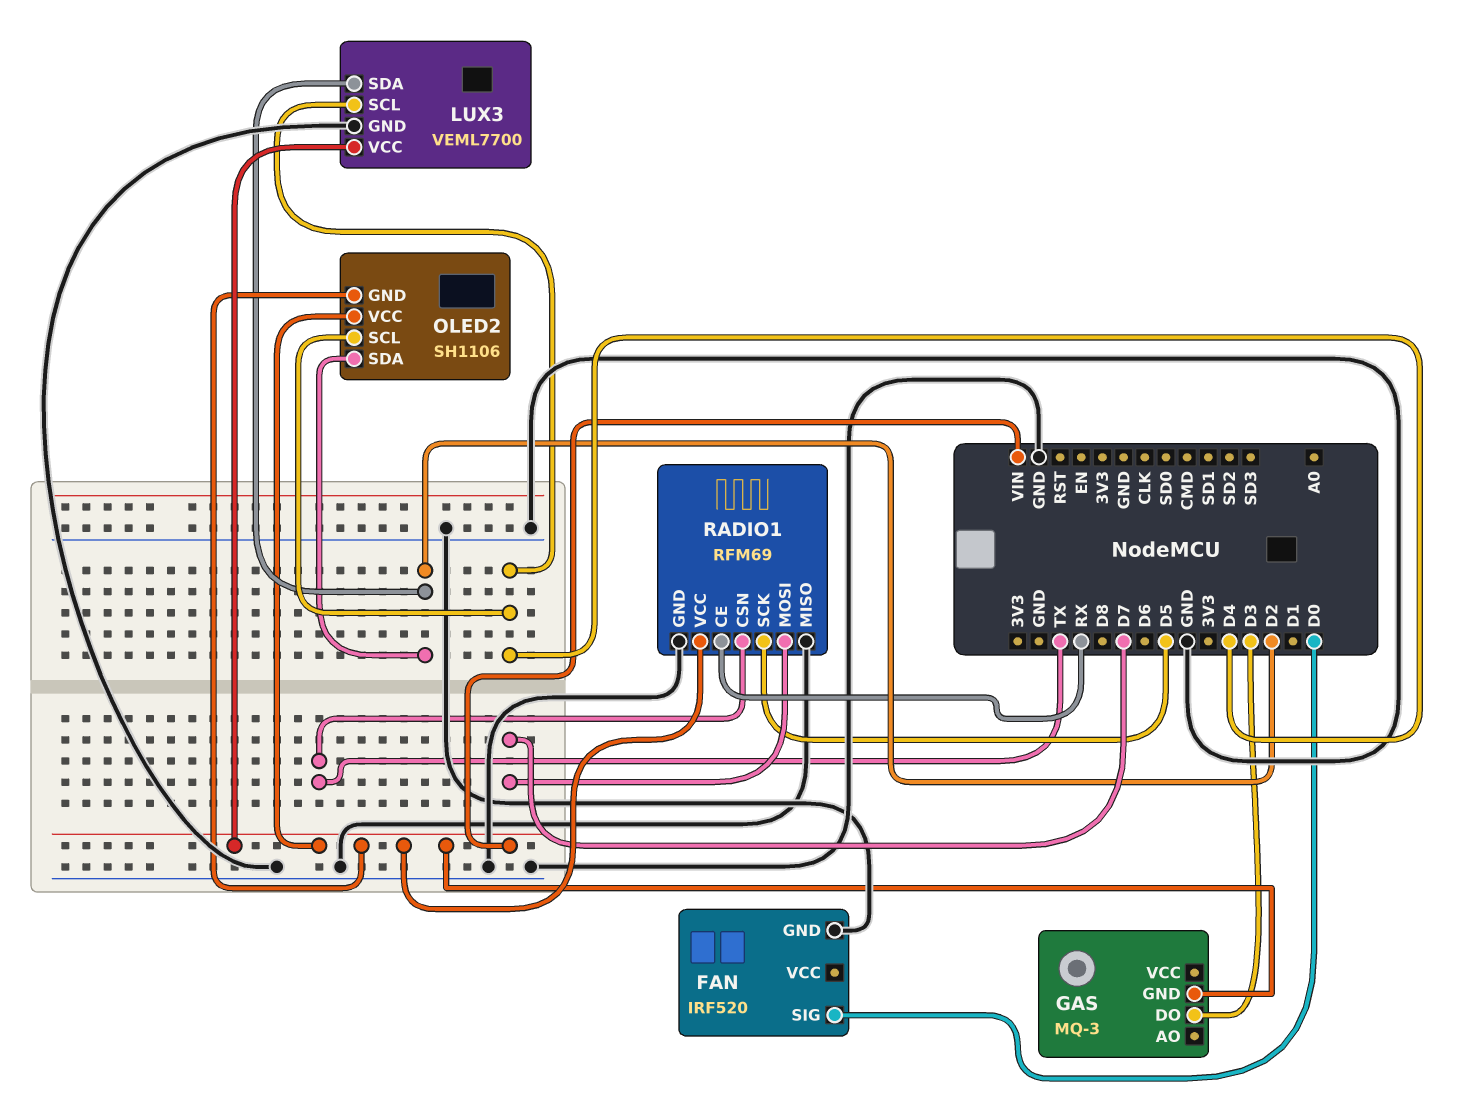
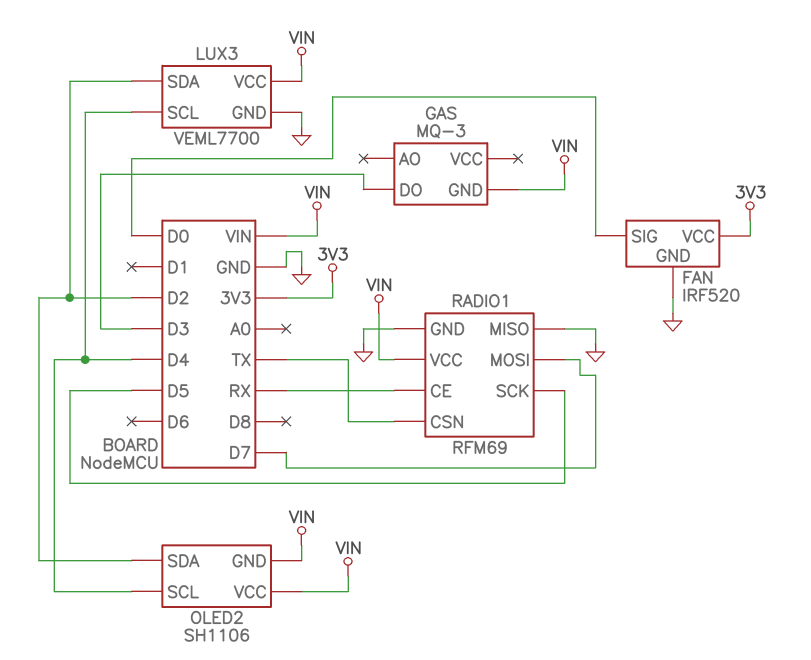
FAN pin VCC: none -> 3V3

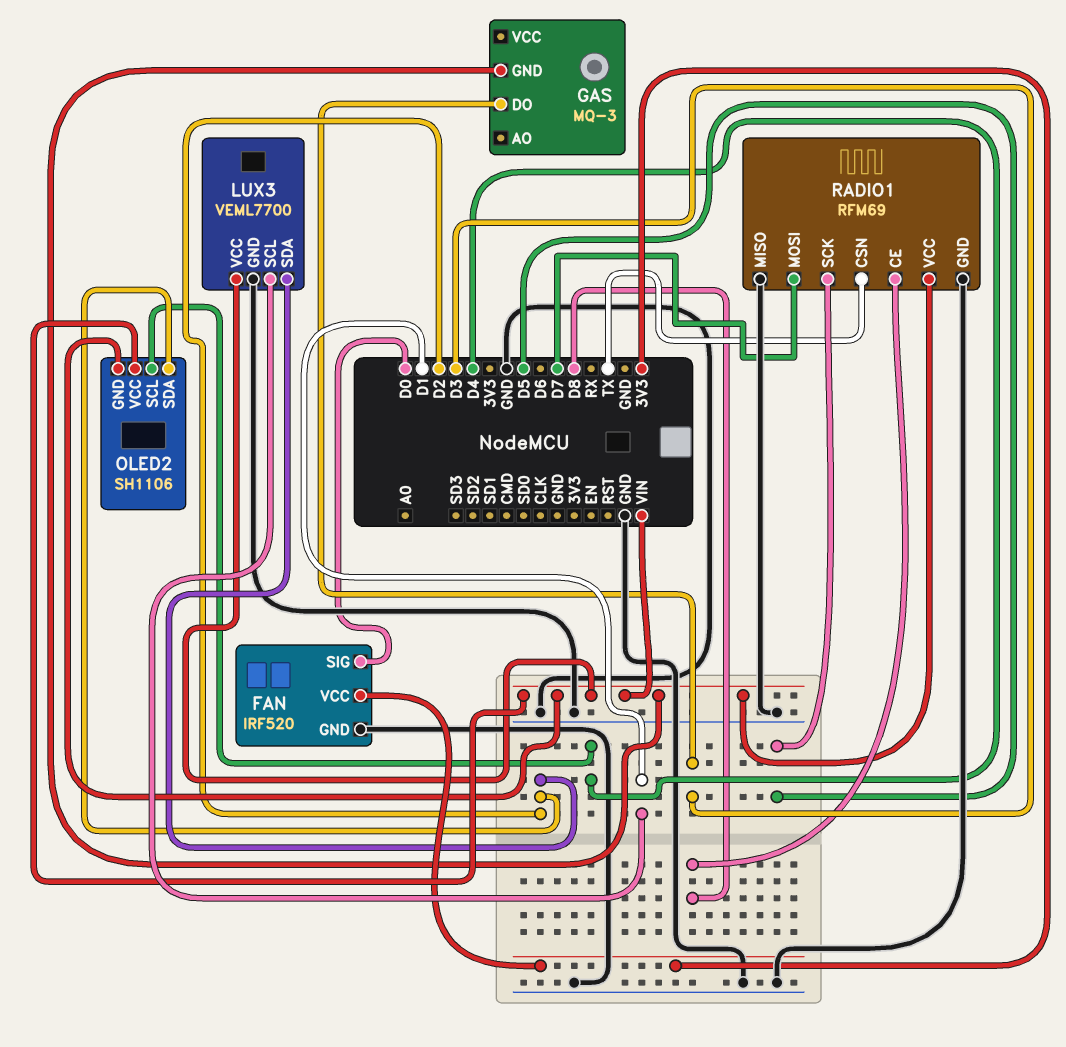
LUX3 pin SCL: D4 -> D1
RADIO1 pin CE: RX -> D8

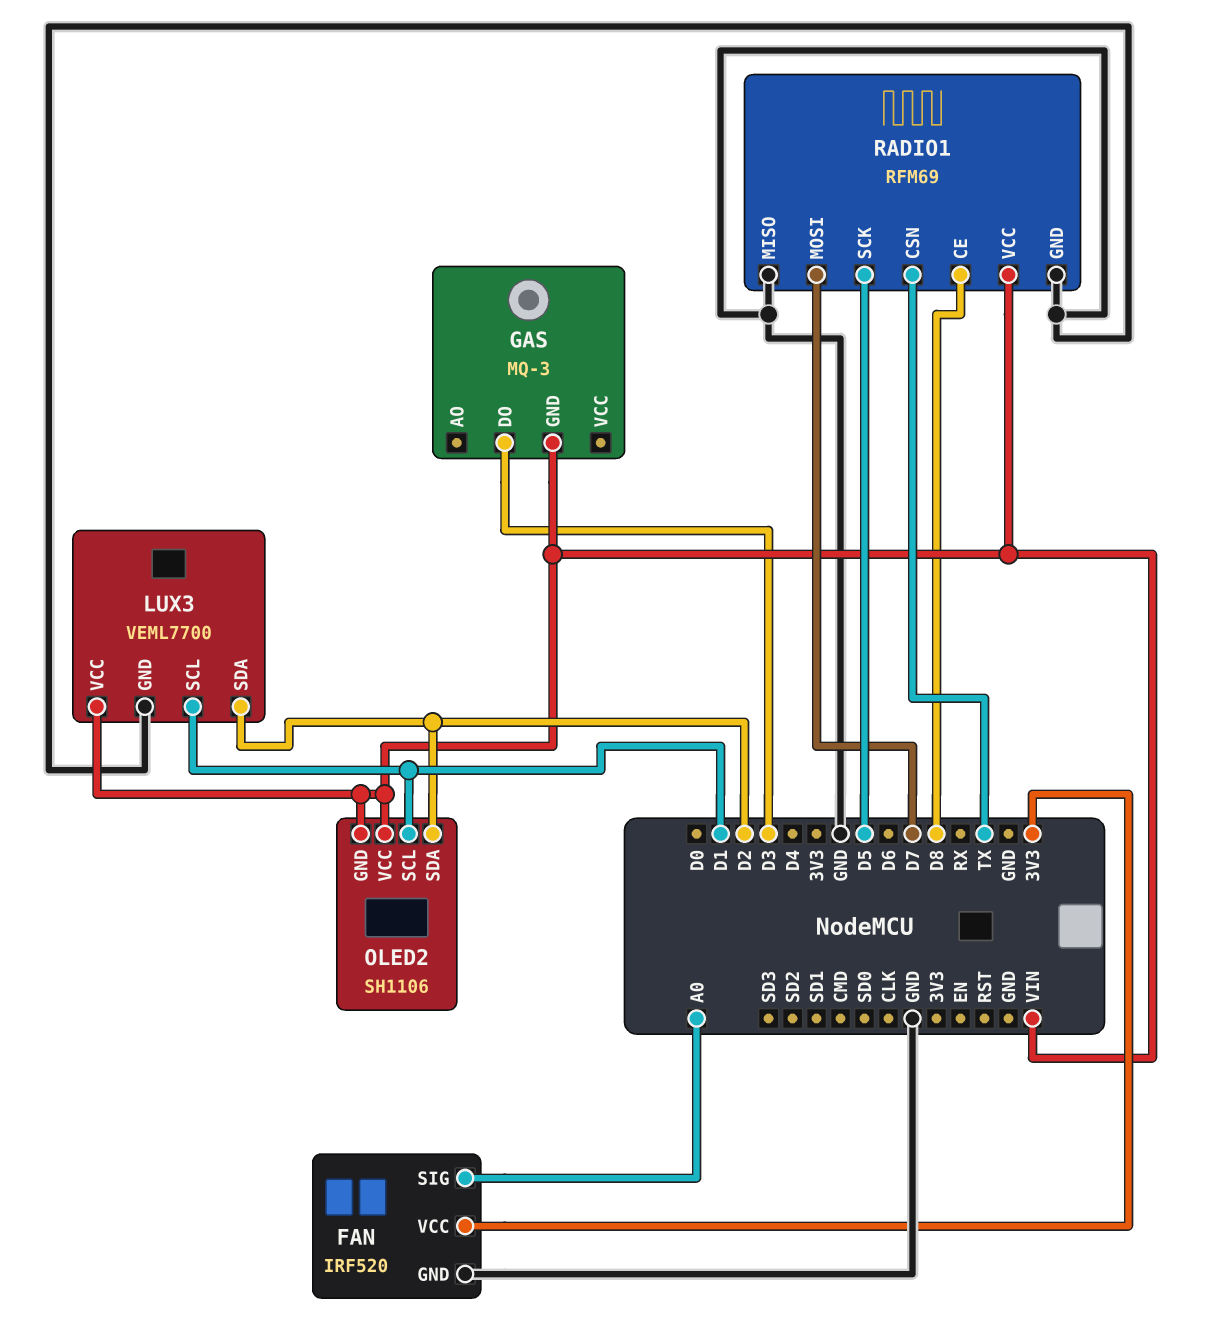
FAN pin SIG: D0 -> A0
OLED2 pin SCL: D4 -> D1

